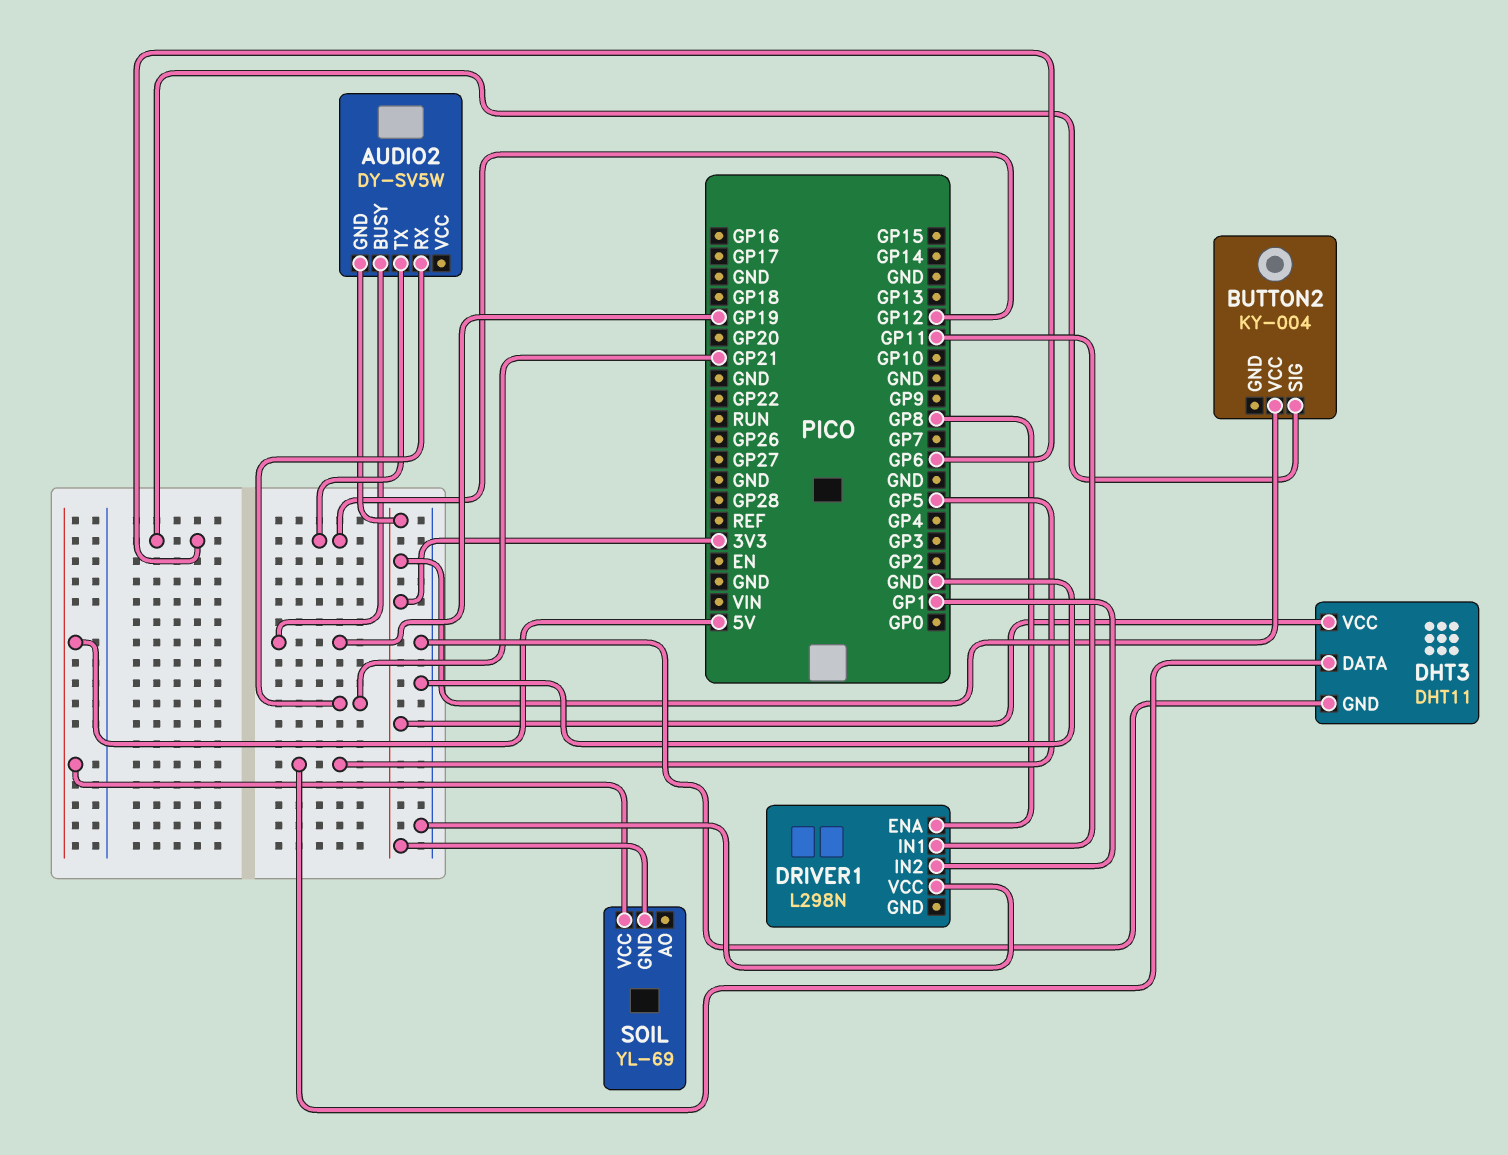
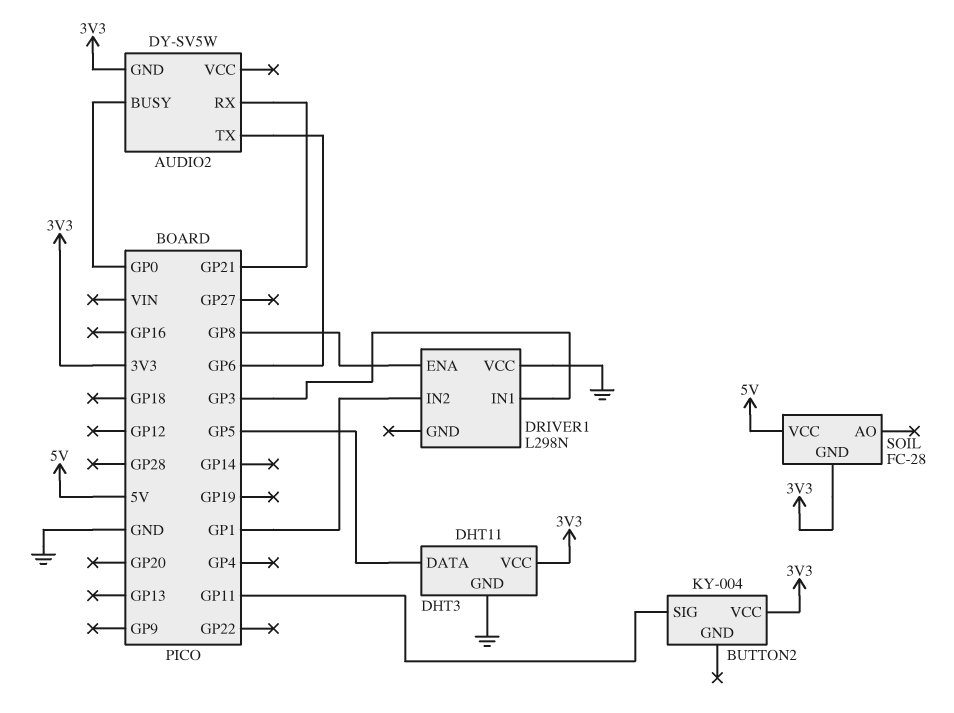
AUDIO2 pin BUSY: GP19 -> GP0
AUDIO2 pin TX: GP12 -> GP6
BUTTON2 pin SIG: GP6 -> GP11
DRIVER1 pin IN1: GP11 -> GP3
SOIL: YL-69 -> FC-28

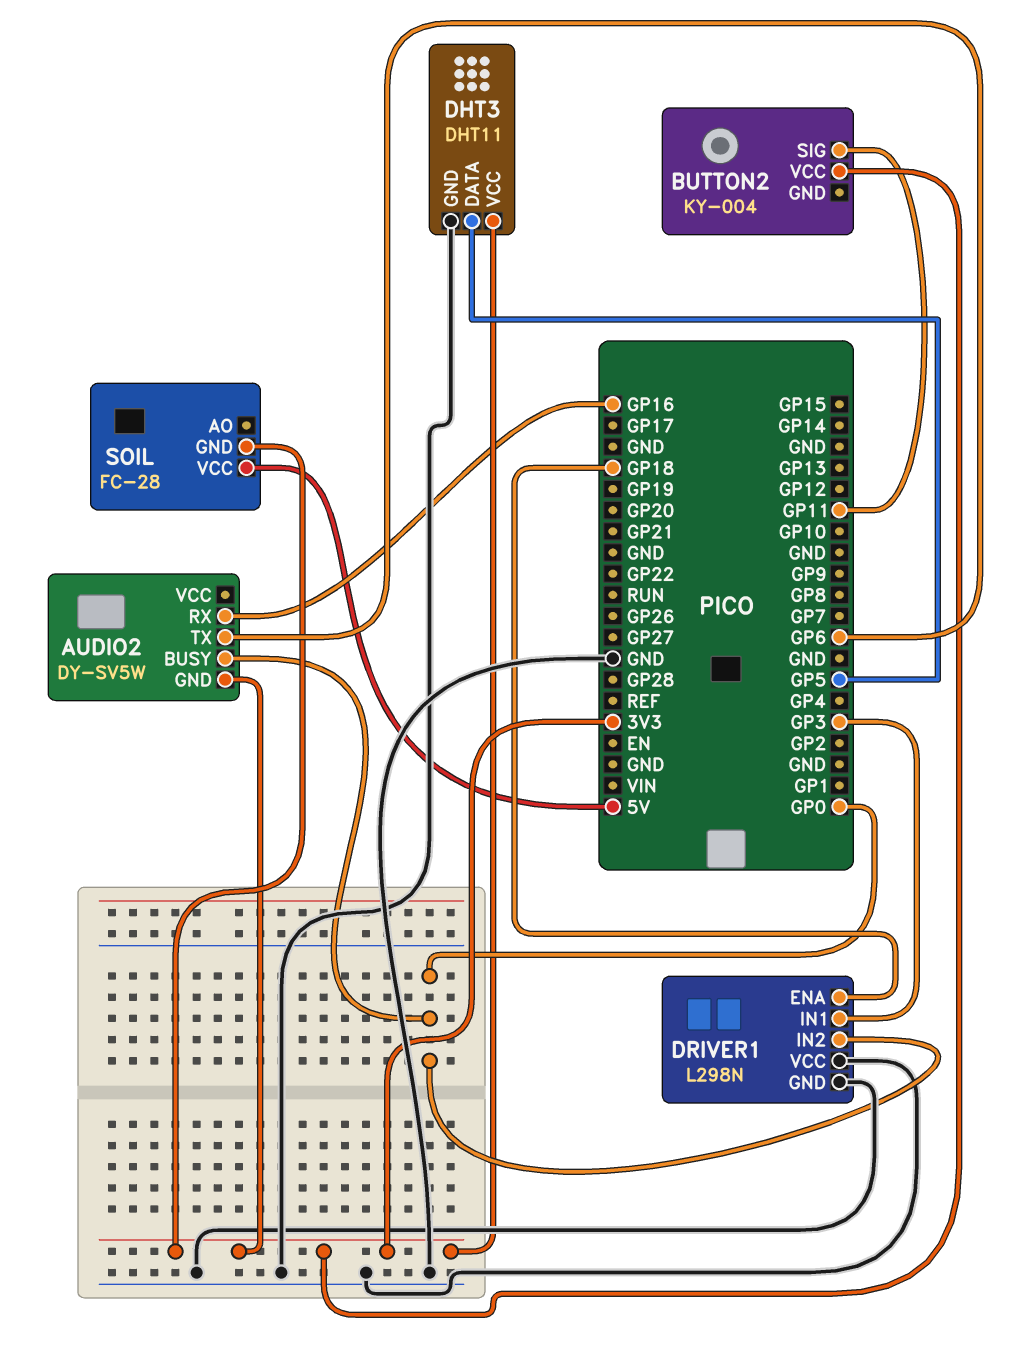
AUDIO2 pin RX: GP21 -> GP16
DRIVER1 pin ENA: GP8 -> GP18
DRIVER1 pin GND: none -> GND
DRIVER1 pin IN2: GP1 -> GP0

